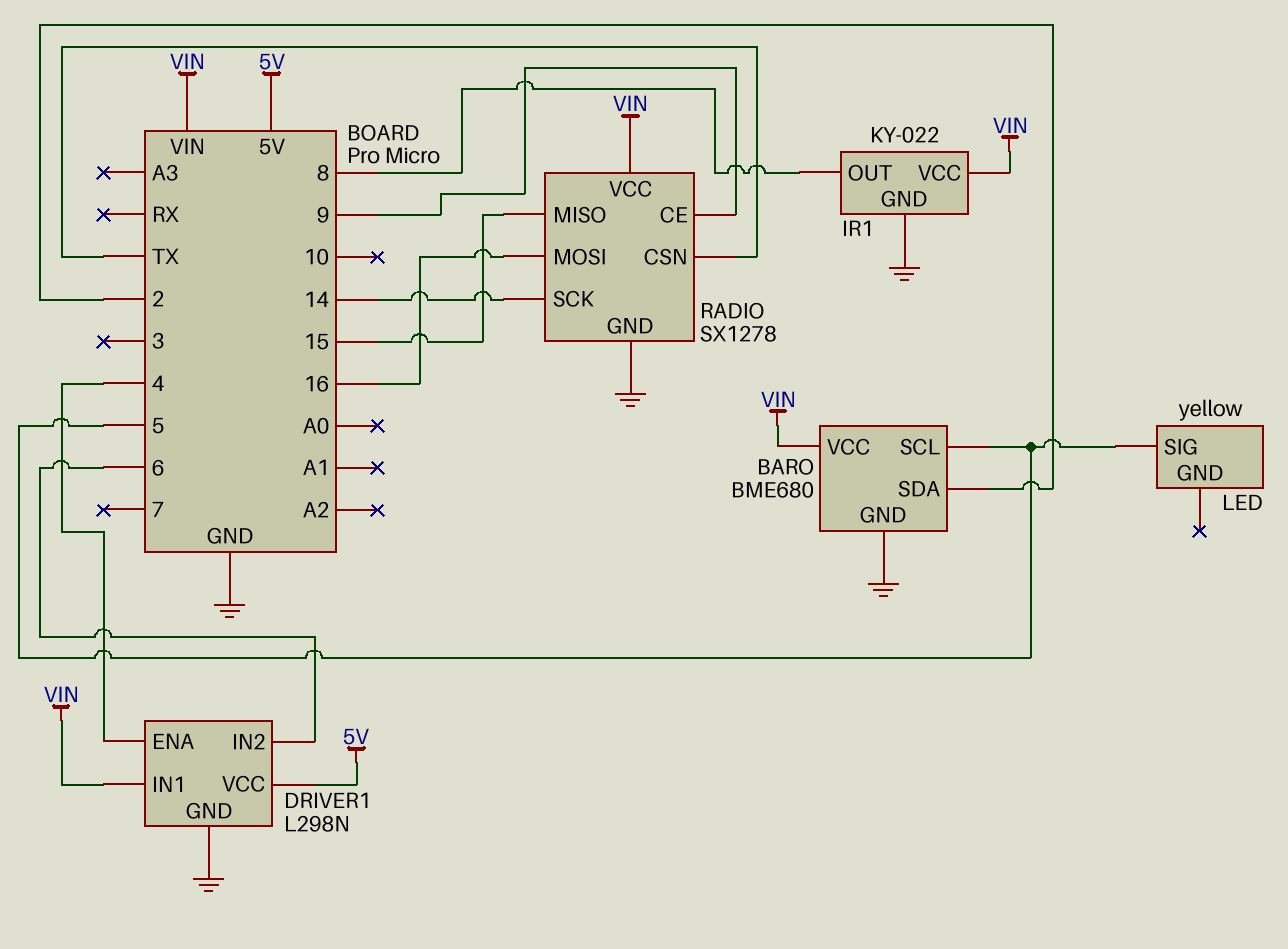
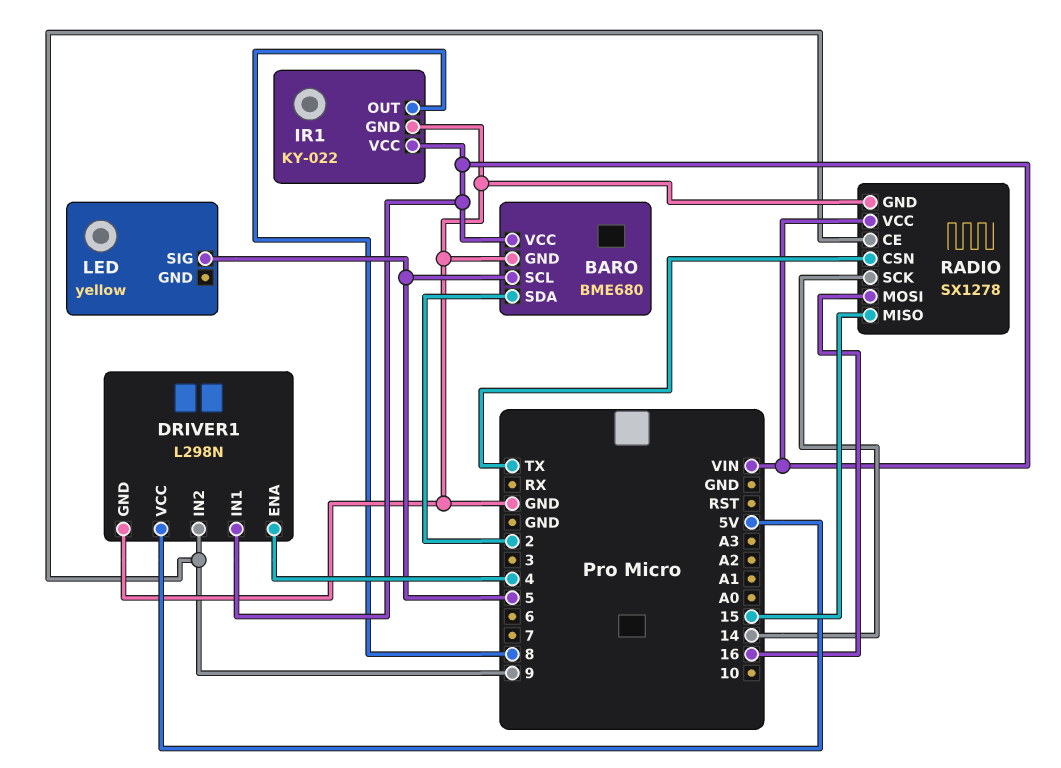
DRIVER1 pin IN2: 6 -> 9

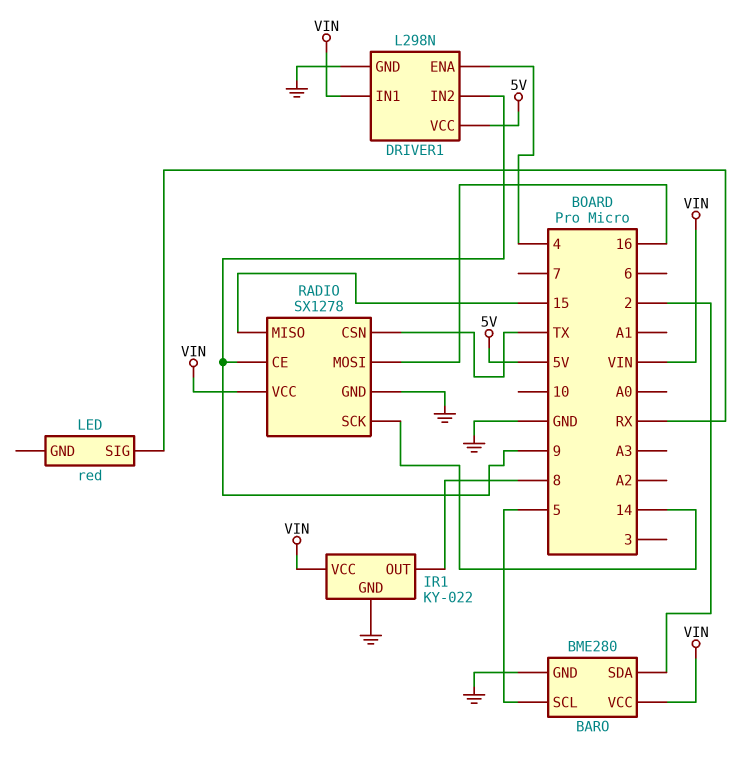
BARO: BME680 -> BME280
LED: yellow -> red
LED pin SIG: 5 -> RX

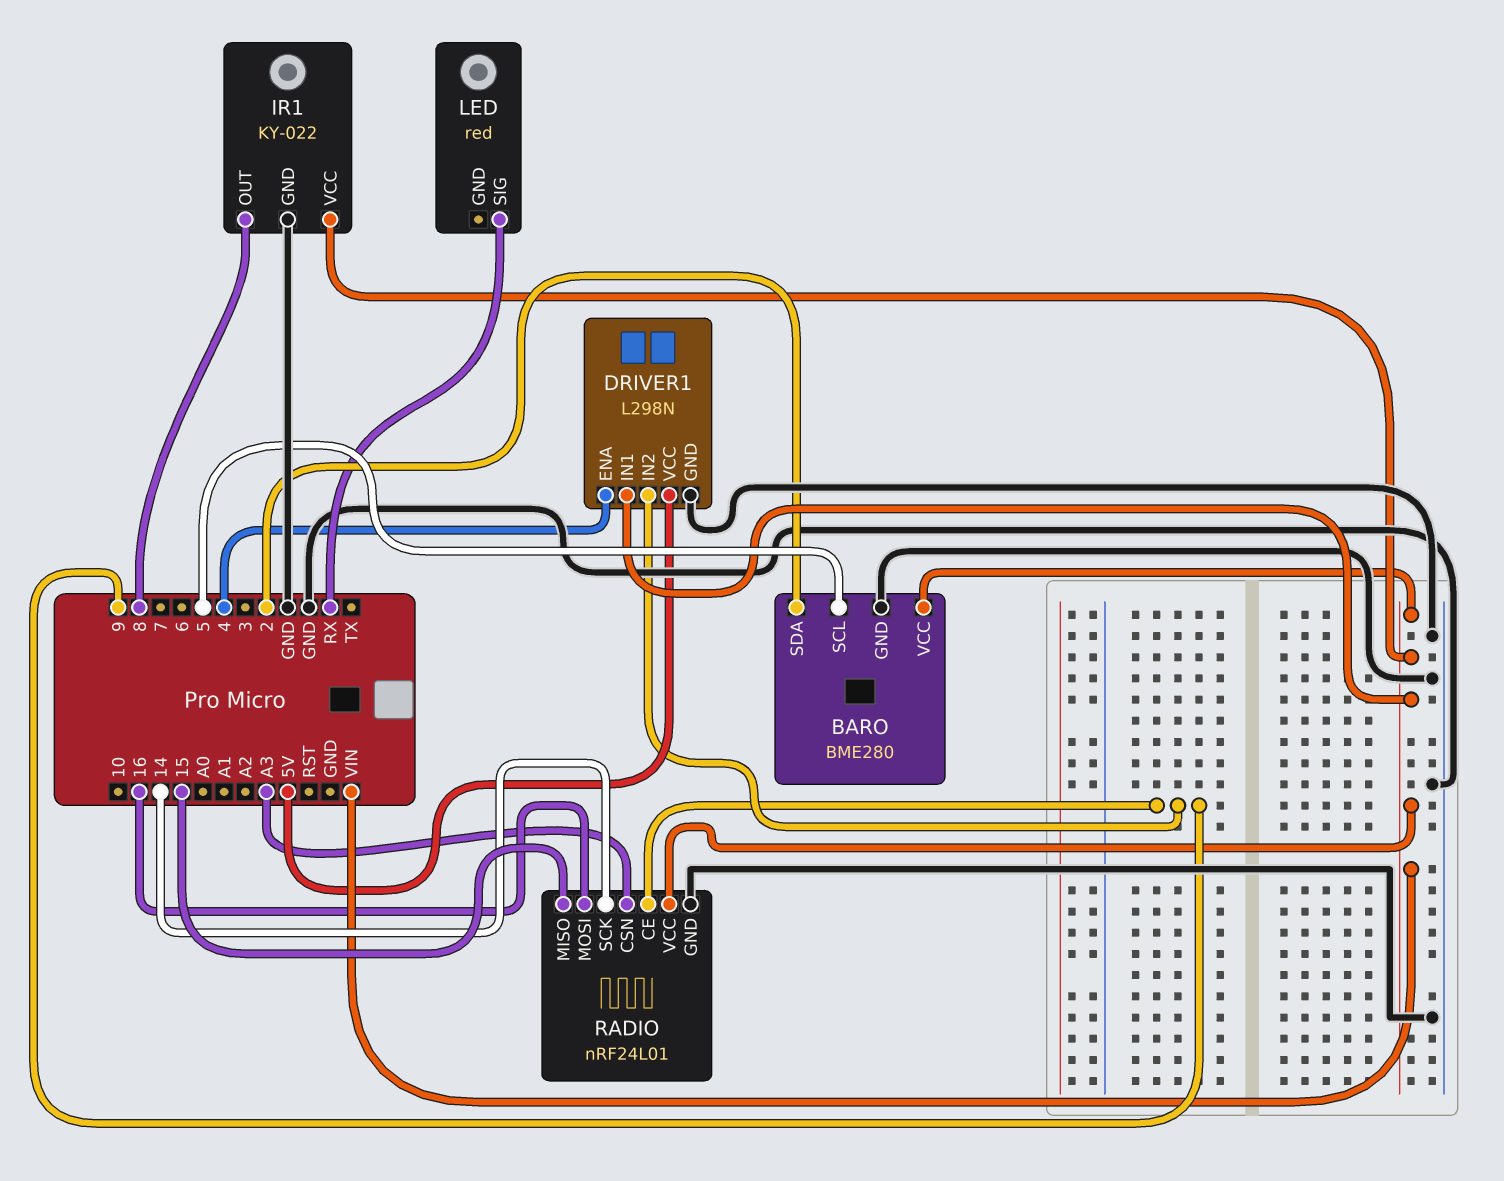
RADIO: SX1278 -> nRF24L01
RADIO pin CSN: TX -> A3

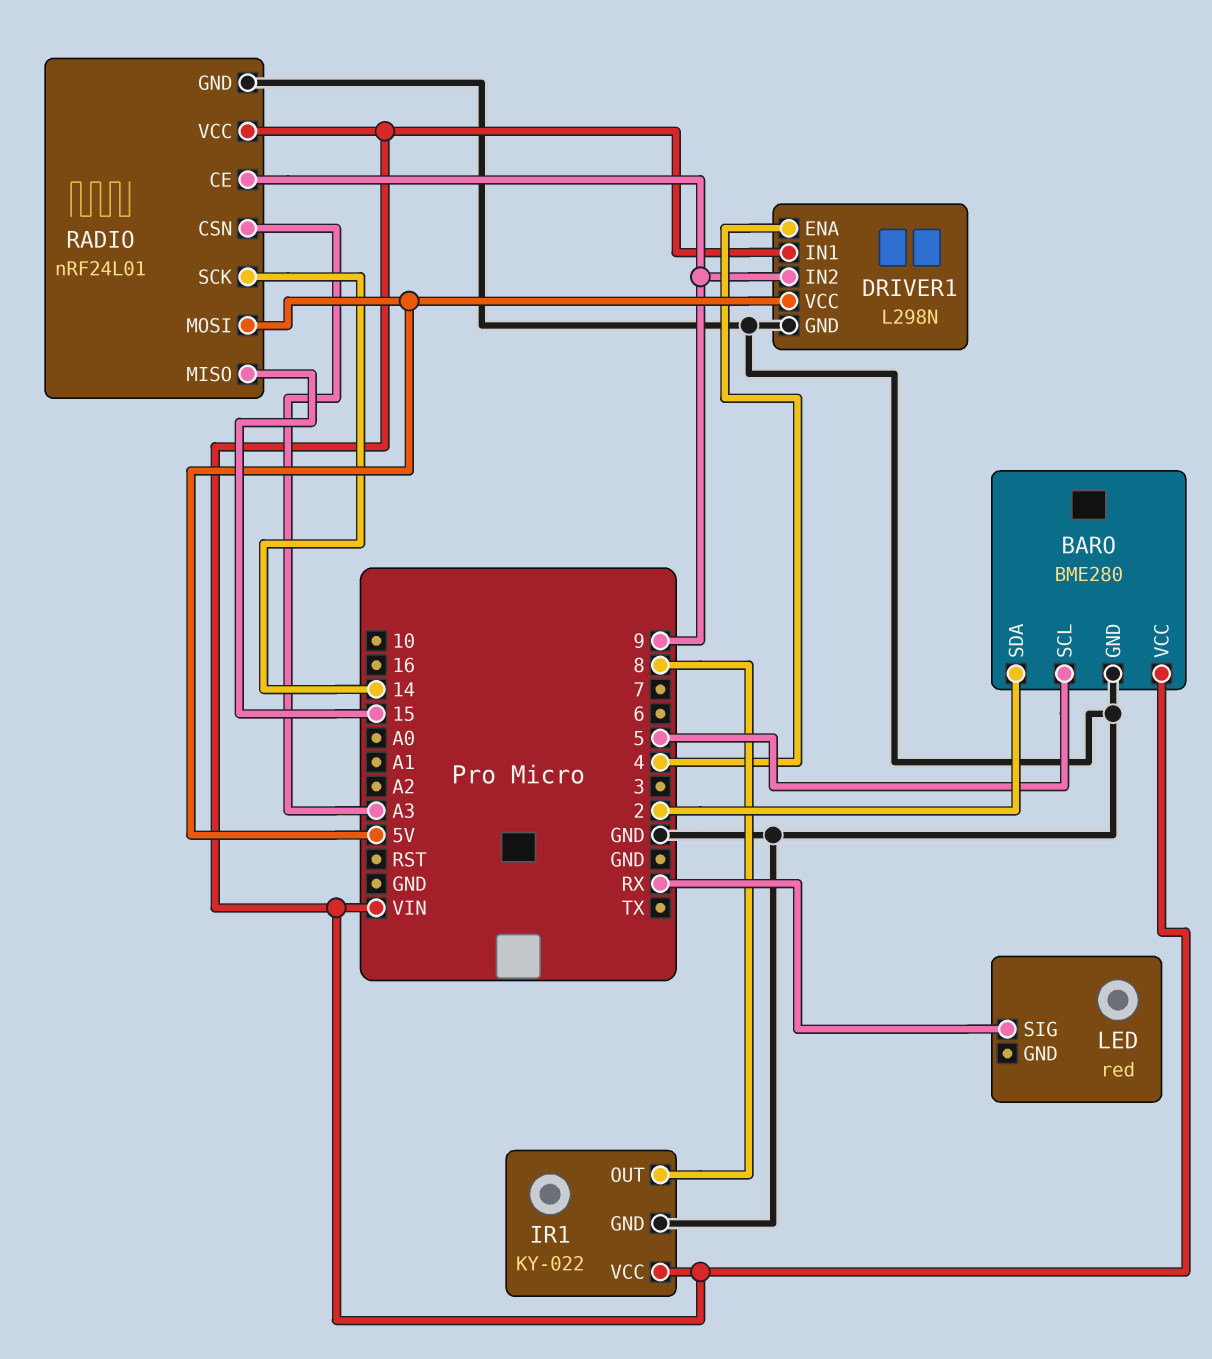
RADIO pin MOSI: 16 -> 5V

